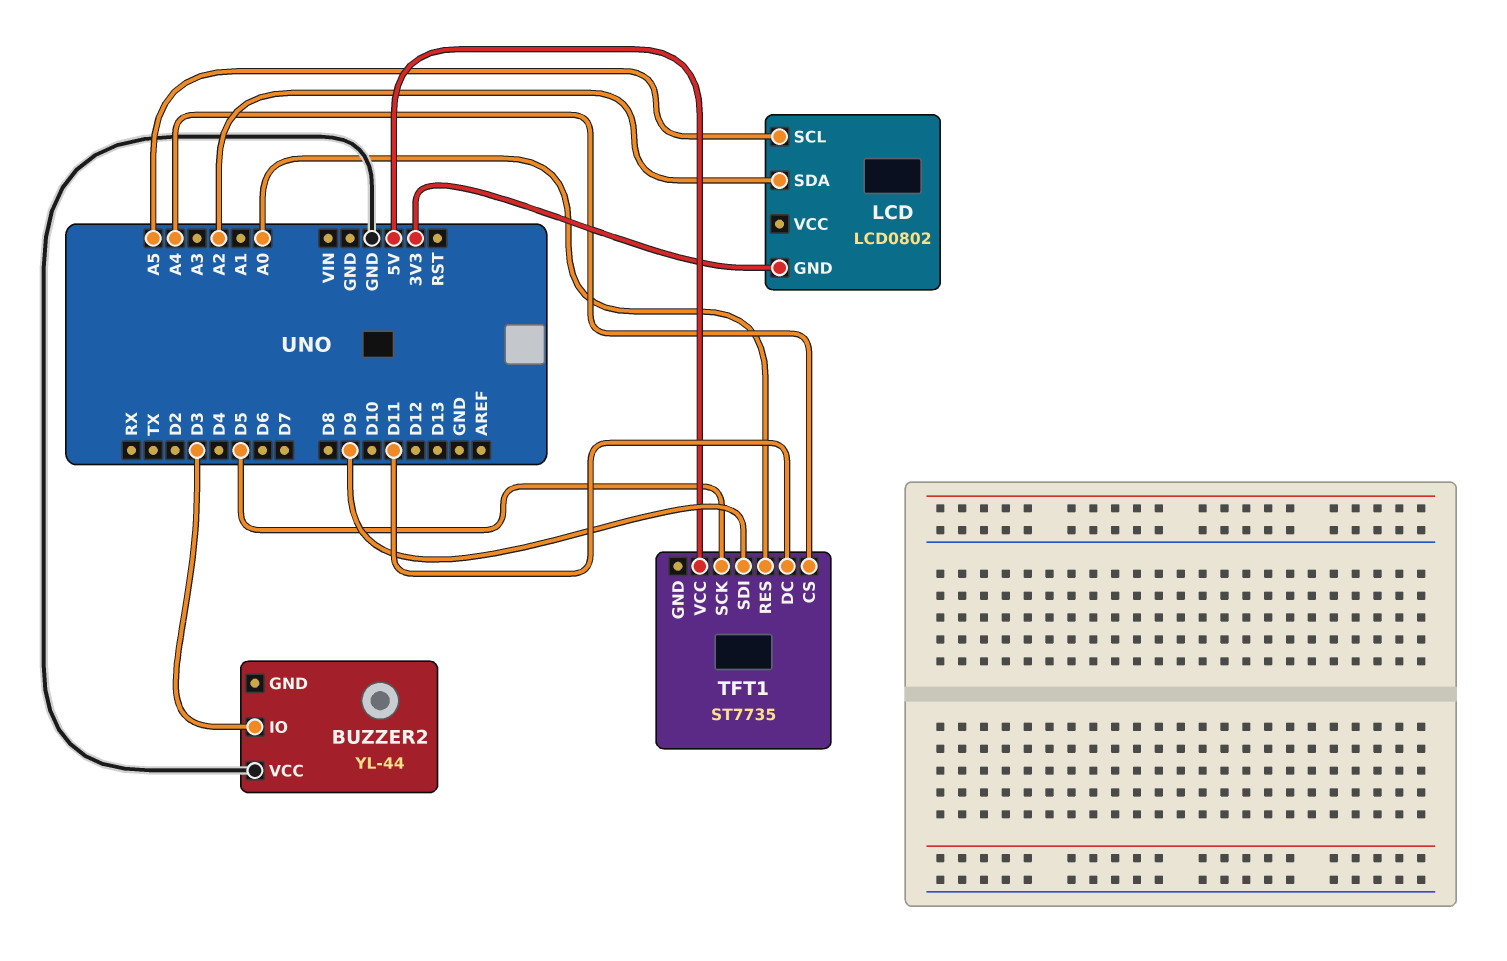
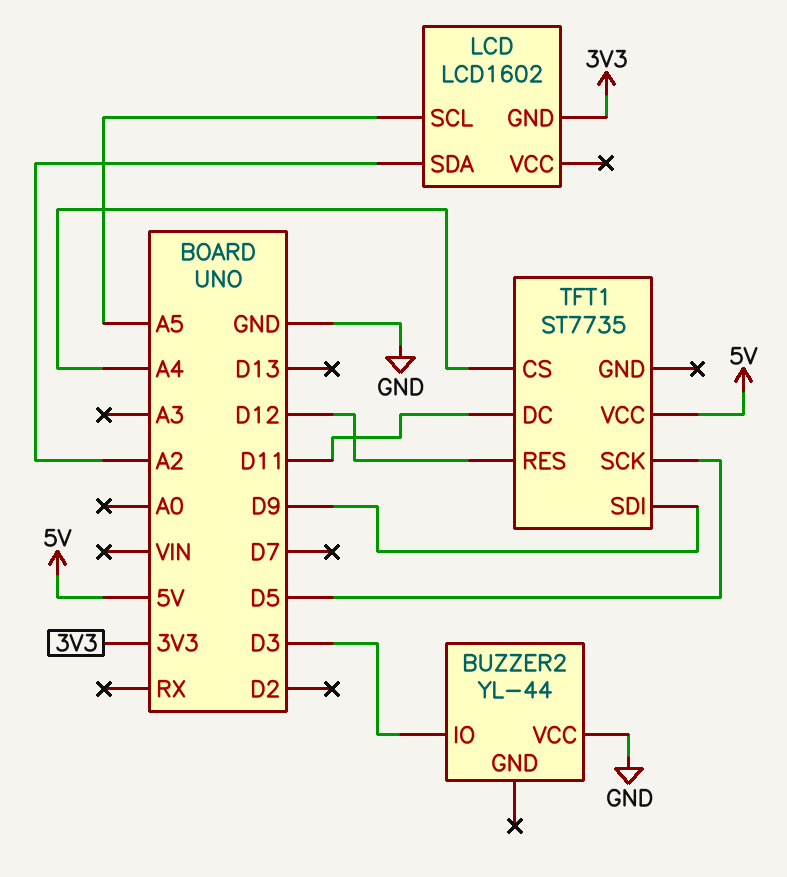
LCD: LCD0802 -> LCD1602
TFT1 pin RES: A0 -> D12

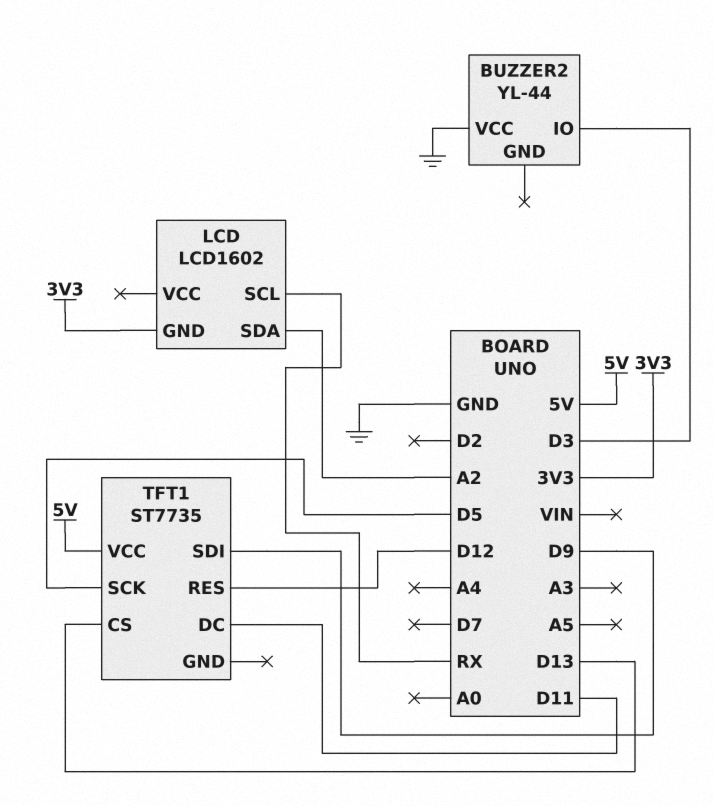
LCD pin SCL: A5 -> RX
TFT1 pin CS: A4 -> D13

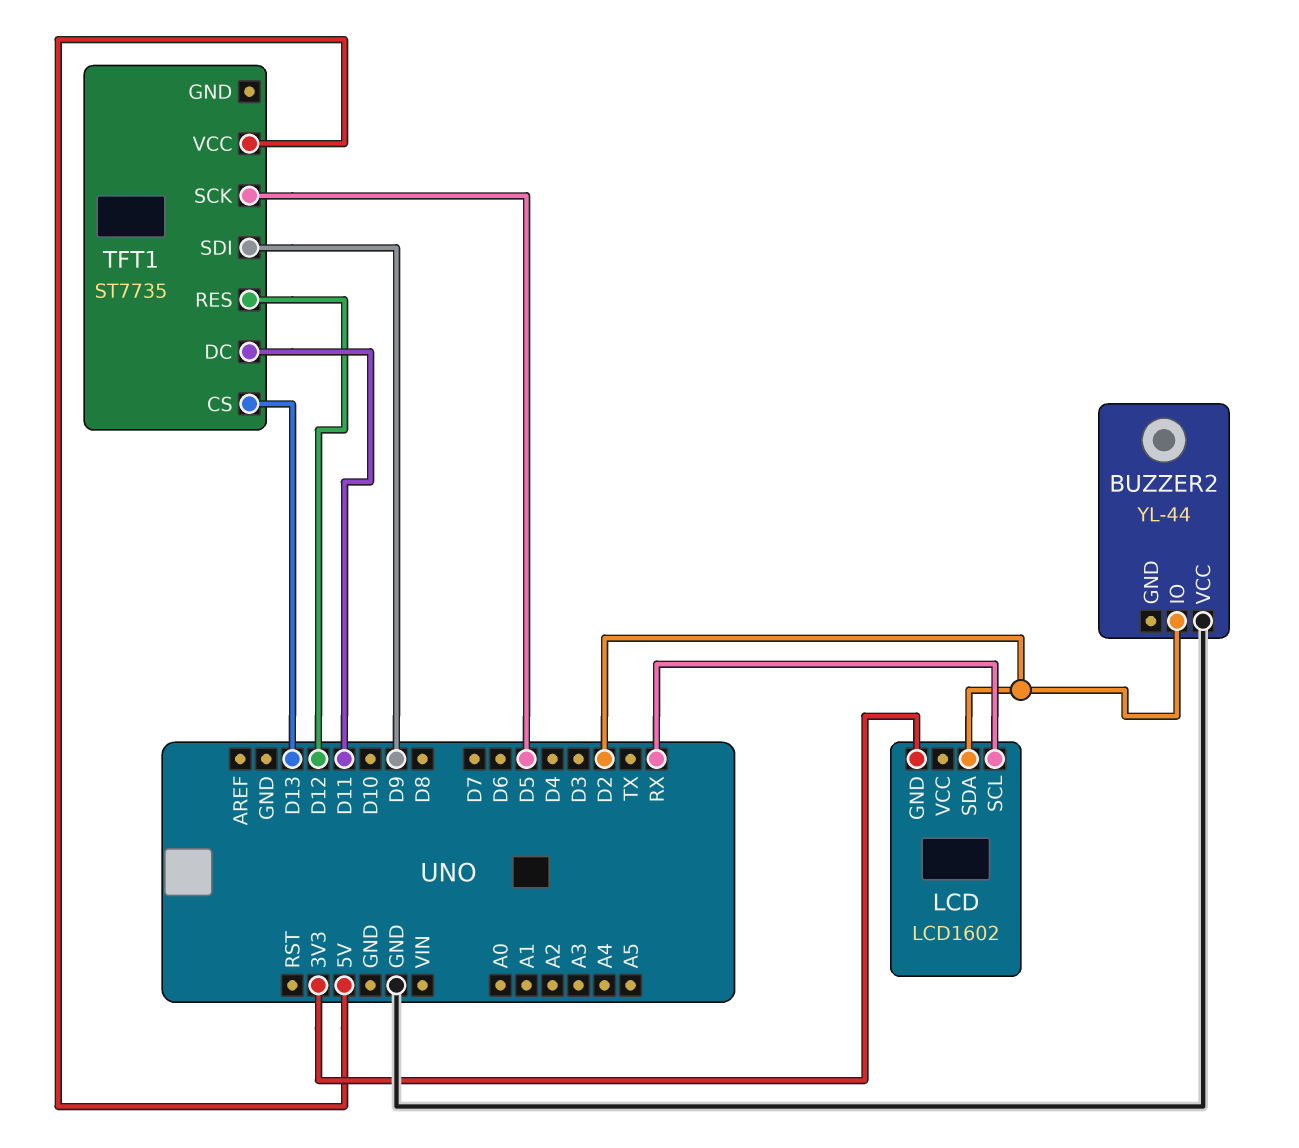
BUZZER2 pin IO: D3 -> D2
LCD pin SDA: A2 -> D2

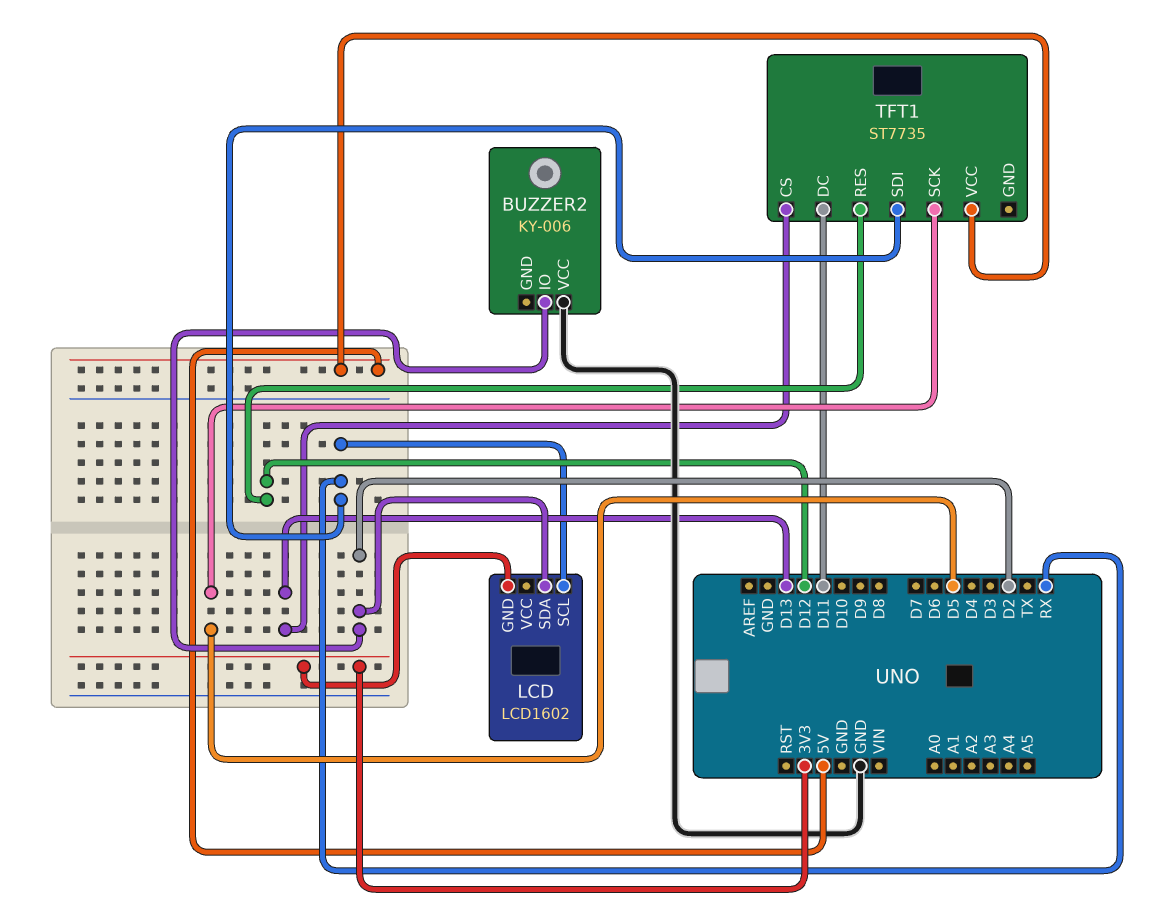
BUZZER2: YL-44 -> KY-006
TFT1 pin SDI: D9 -> RX

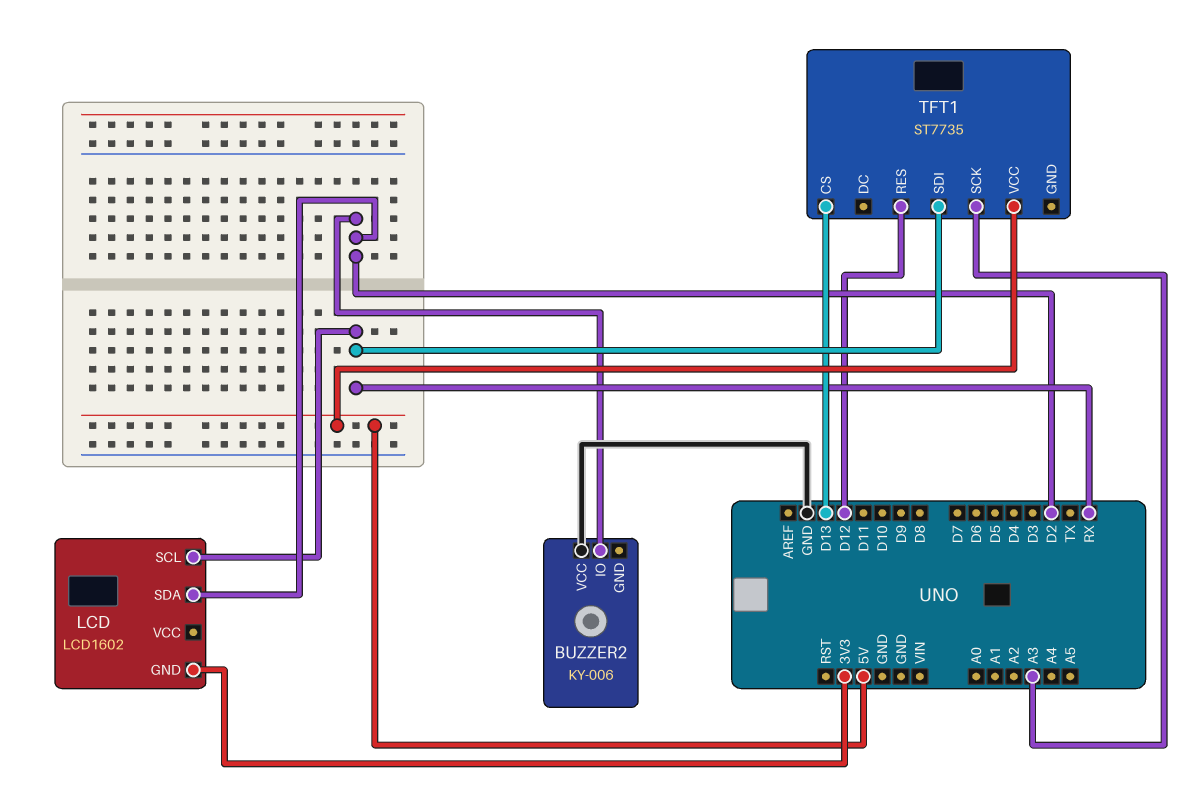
TFT1 pin DC: D11 -> none
TFT1 pin SCK: D5 -> A3

